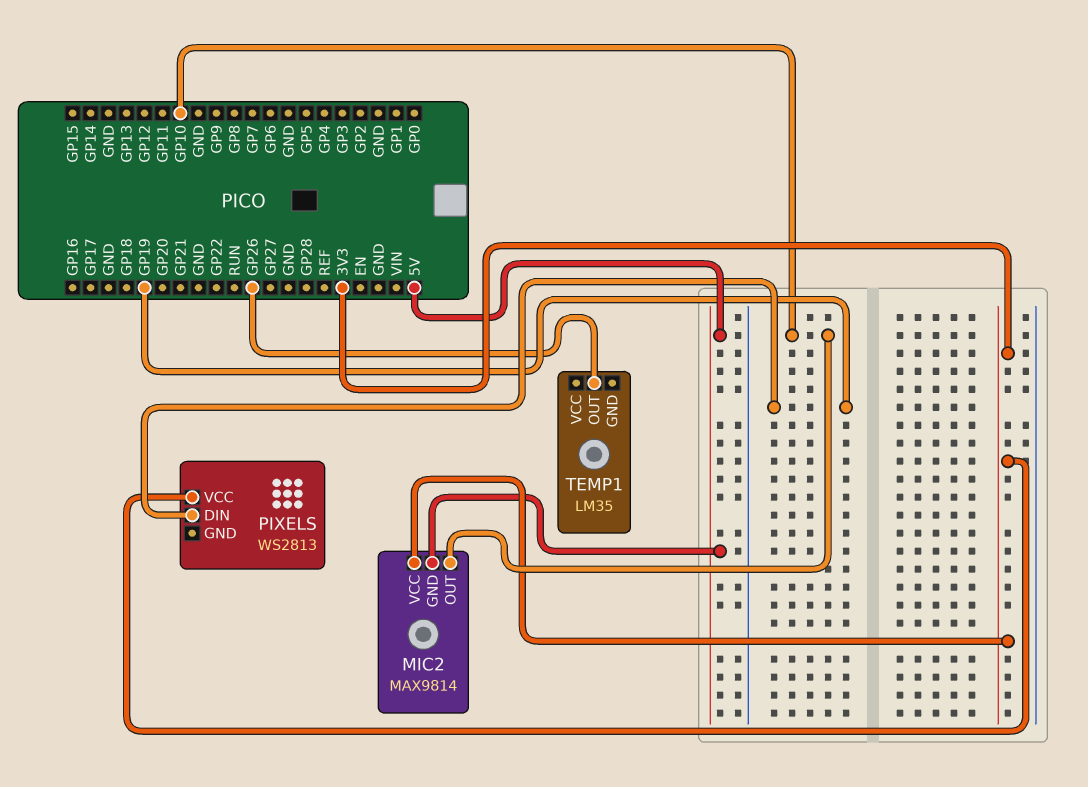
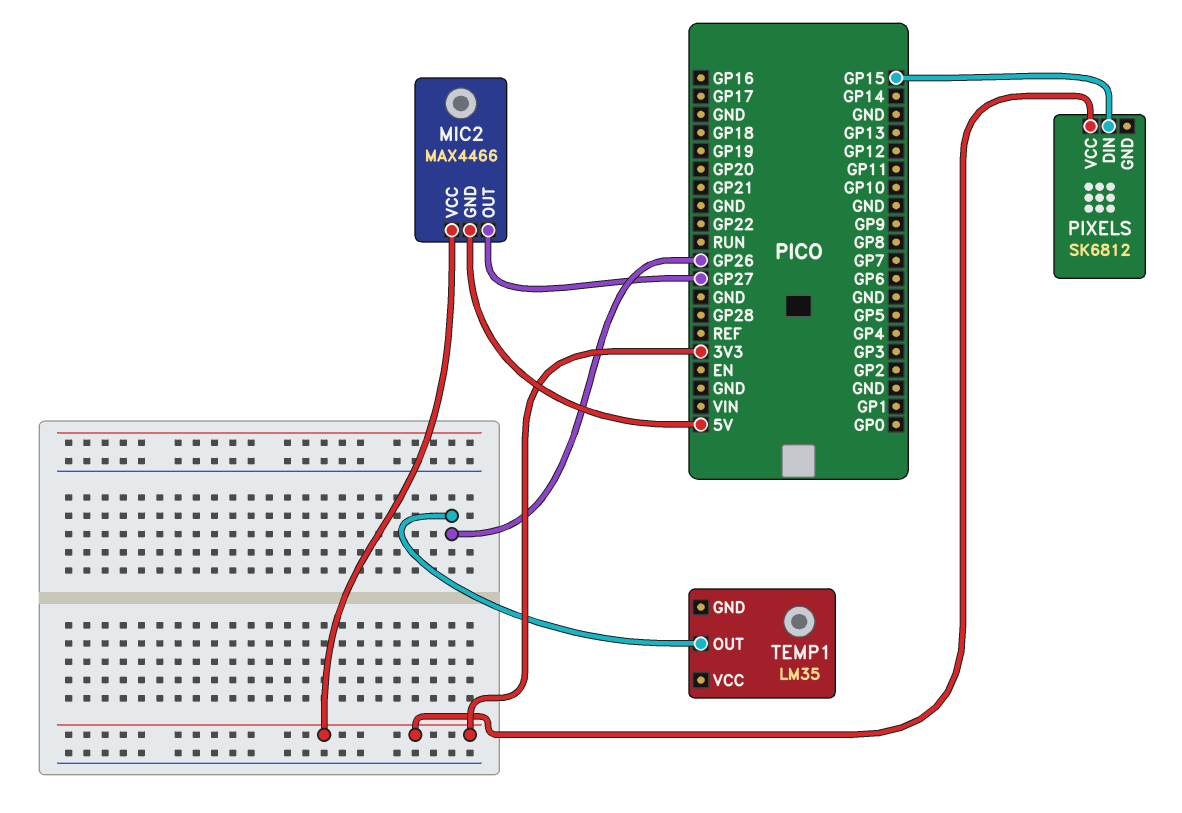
MIC2: MAX9814 -> MAX4466
MIC2 pin OUT: GP10 -> GP27
PIXELS: WS2813 -> SK6812
PIXELS pin DIN: GP19 -> GP15

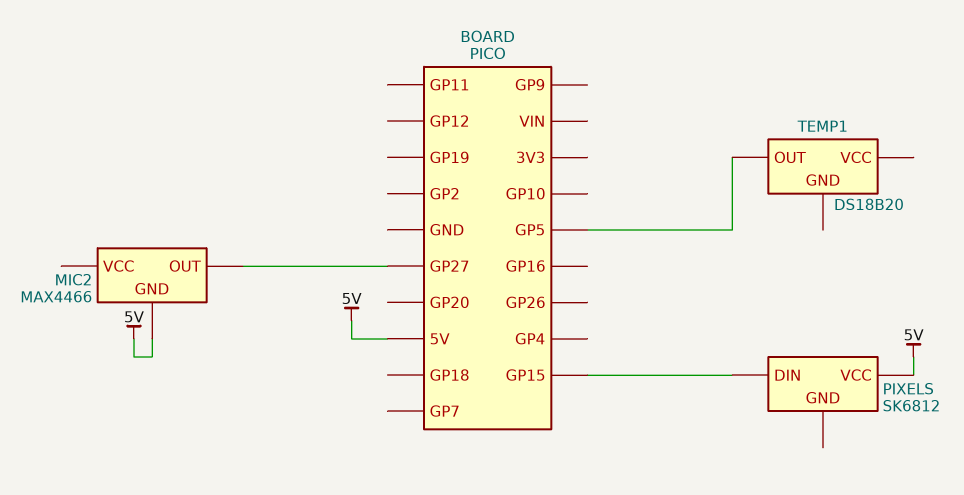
MIC2 pin VCC: 3V3 -> none
PIXELS pin VCC: 3V3 -> 5V
TEMP1: LM35 -> DS18B20
TEMP1 pin OUT: GP26 -> GP5

